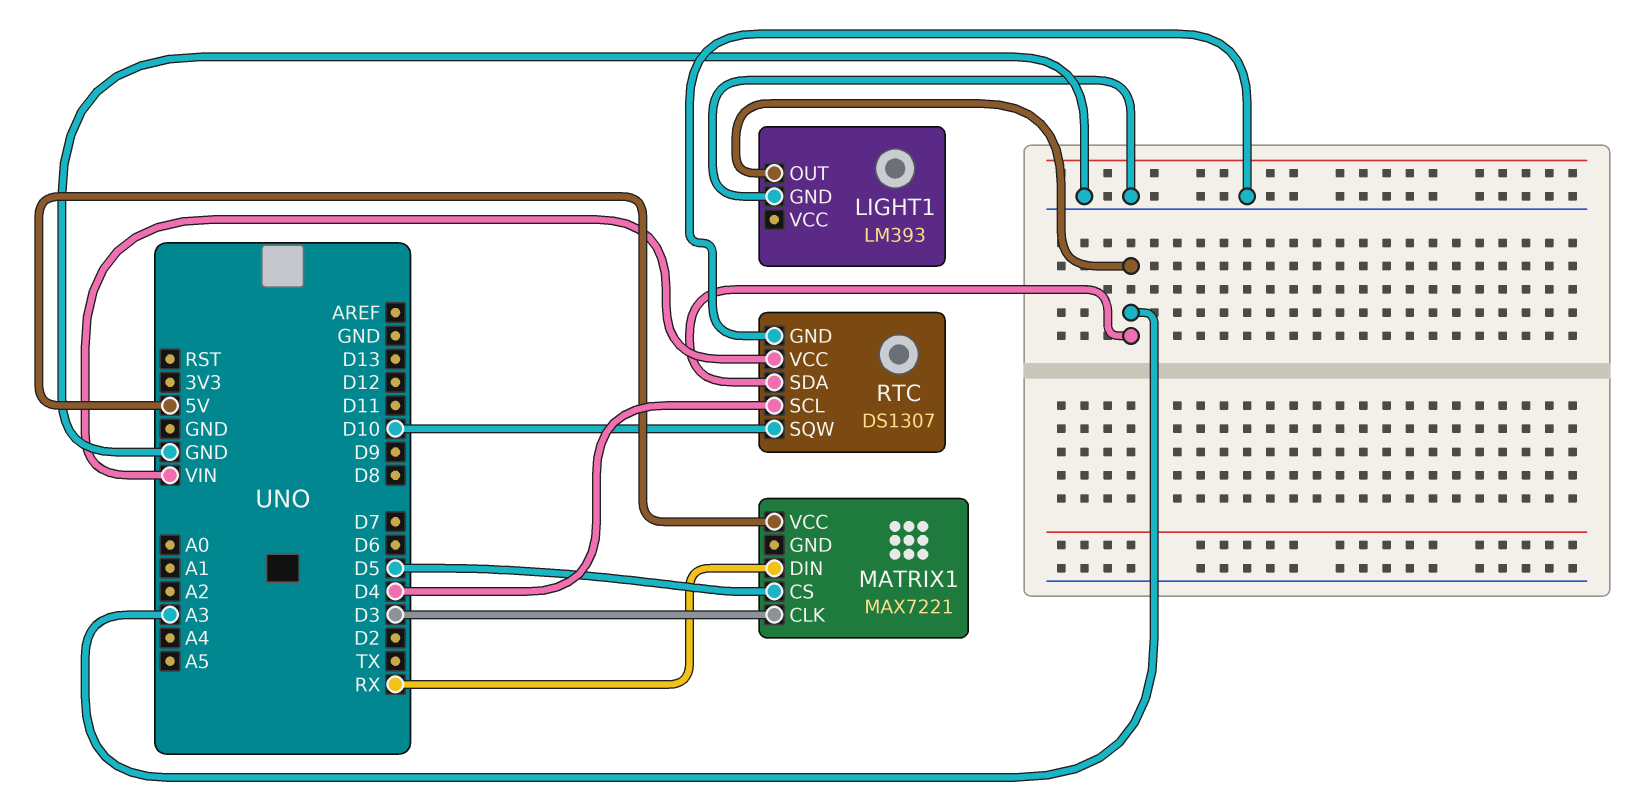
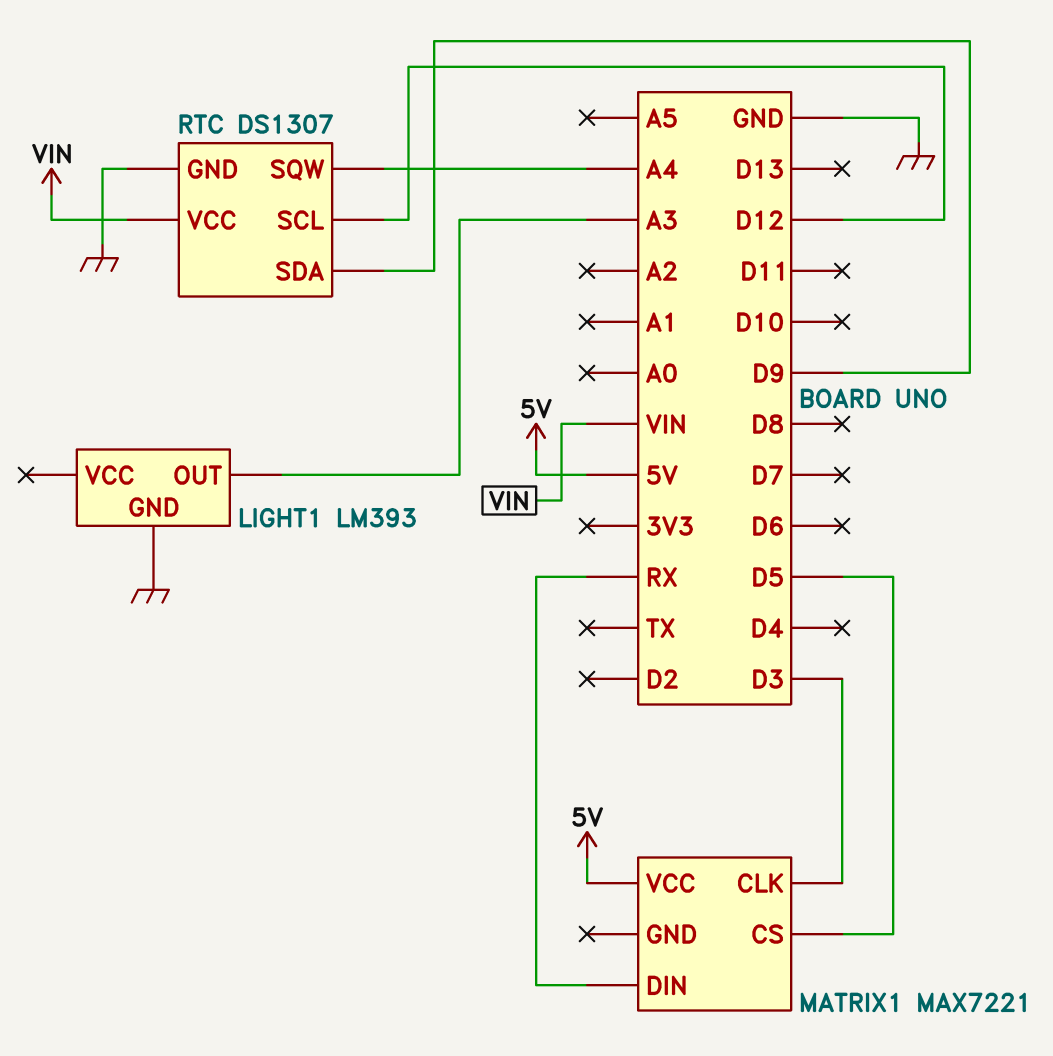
RTC pin SCL: D4 -> D12
RTC pin SDA: A3 -> D9
RTC pin SQW: D10 -> A4

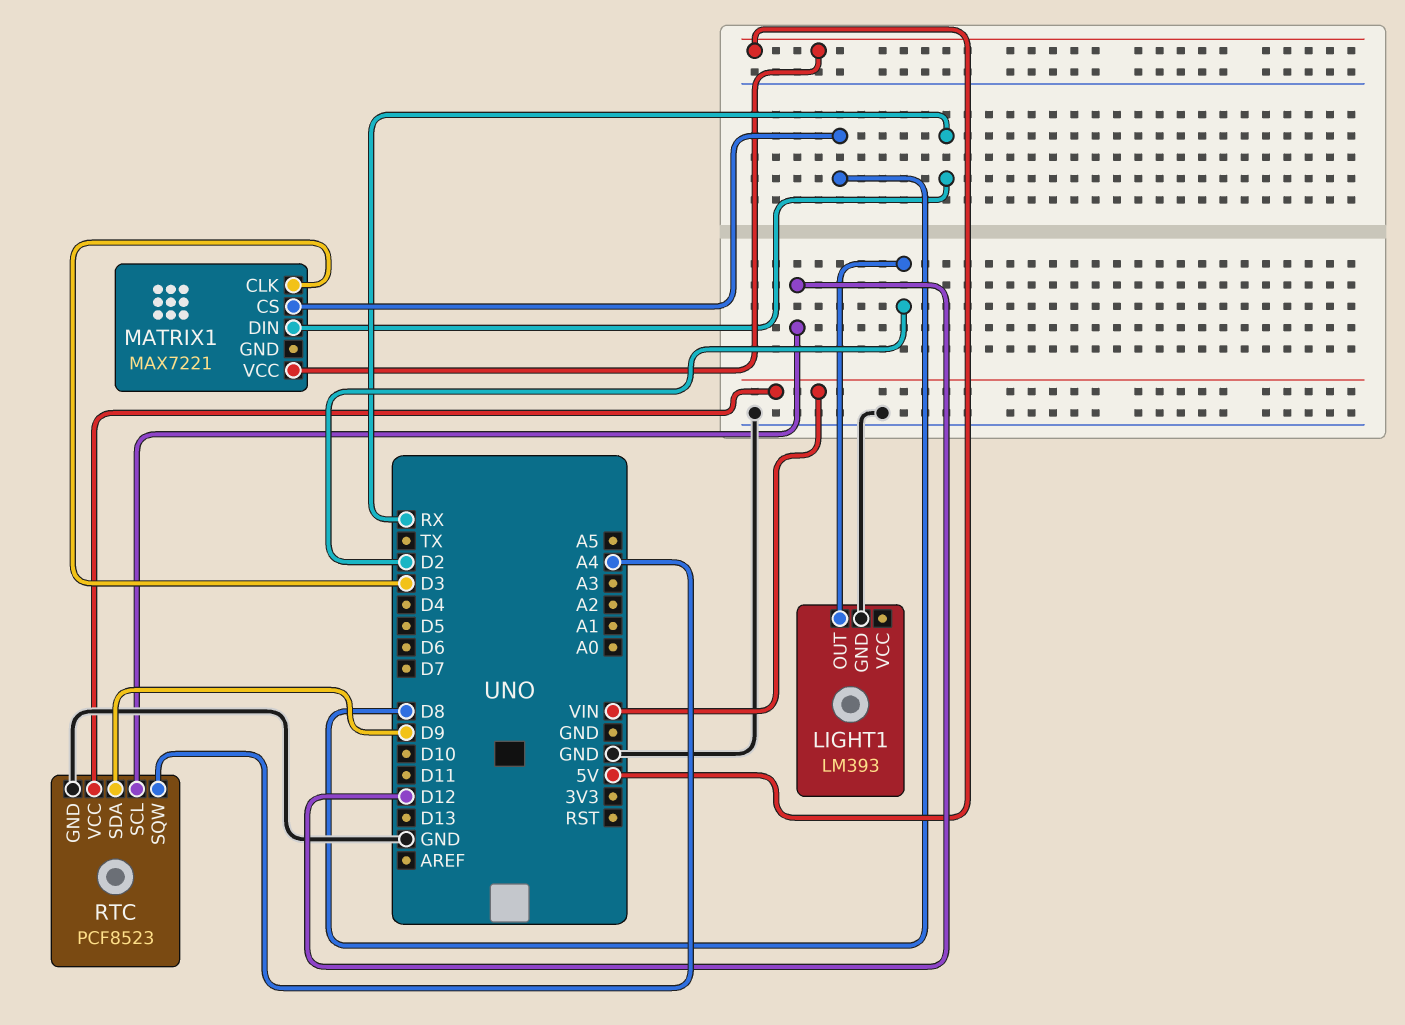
LIGHT1 pin OUT: A3 -> D2
MATRIX1 pin CS: D5 -> D8
RTC: DS1307 -> PCF8523

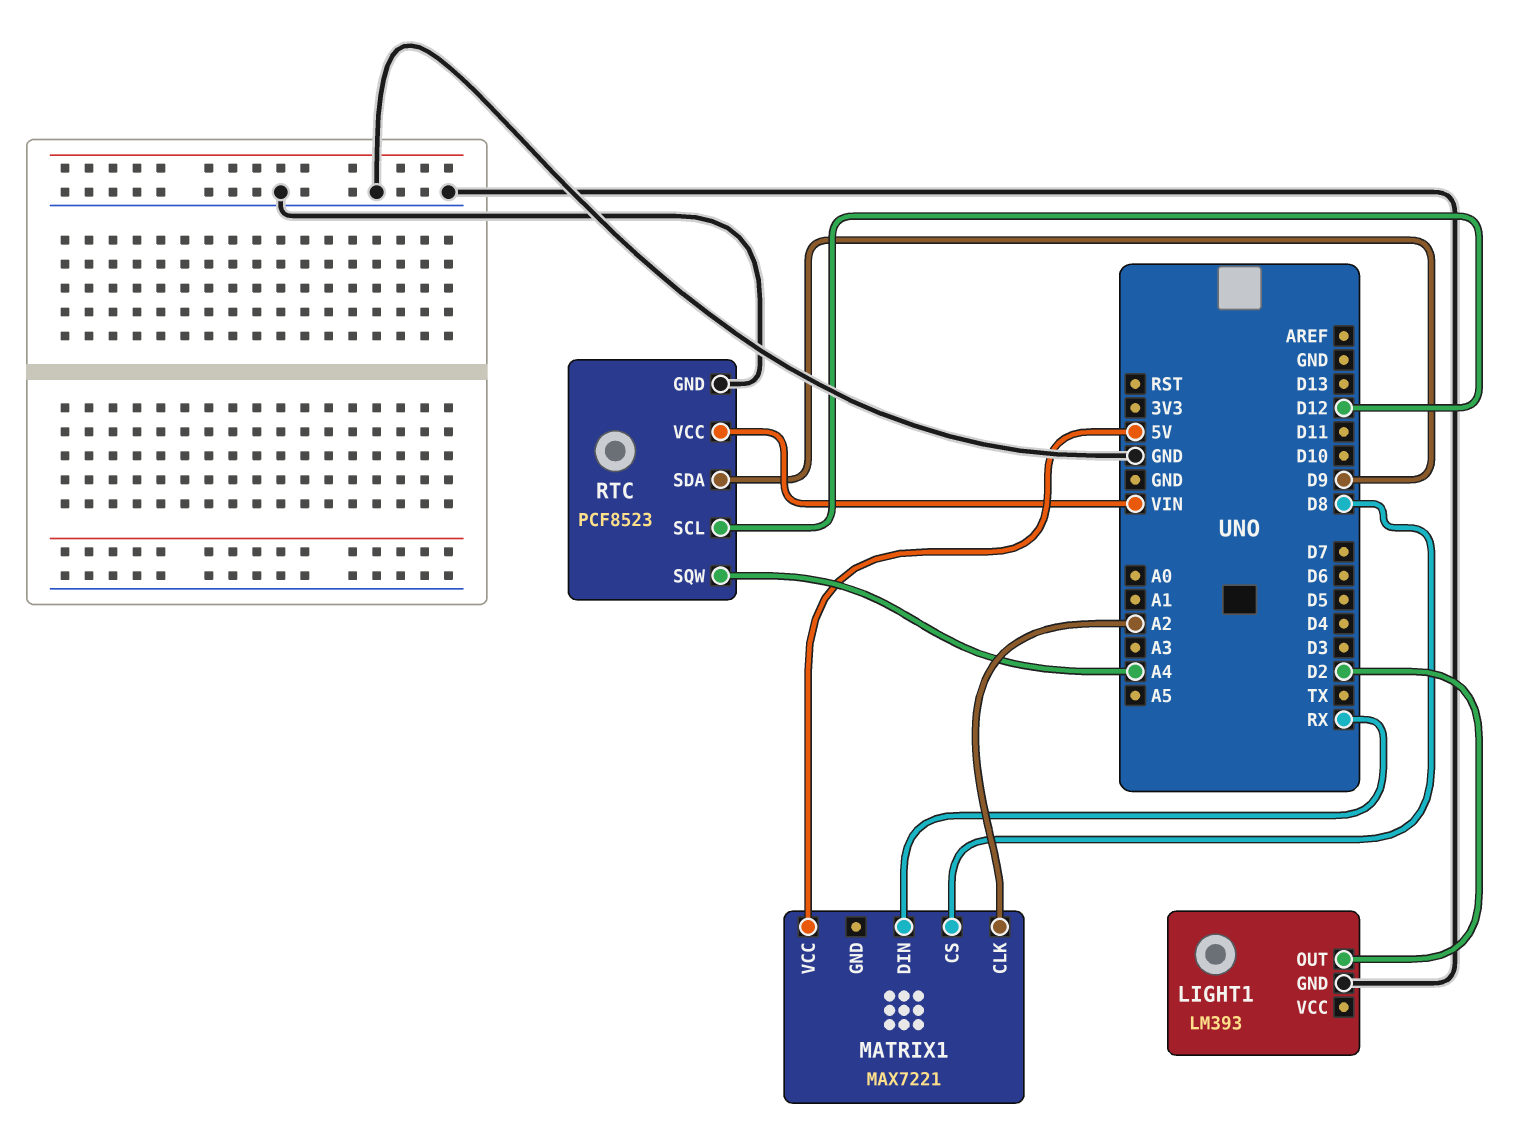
MATRIX1 pin CLK: D3 -> A2

